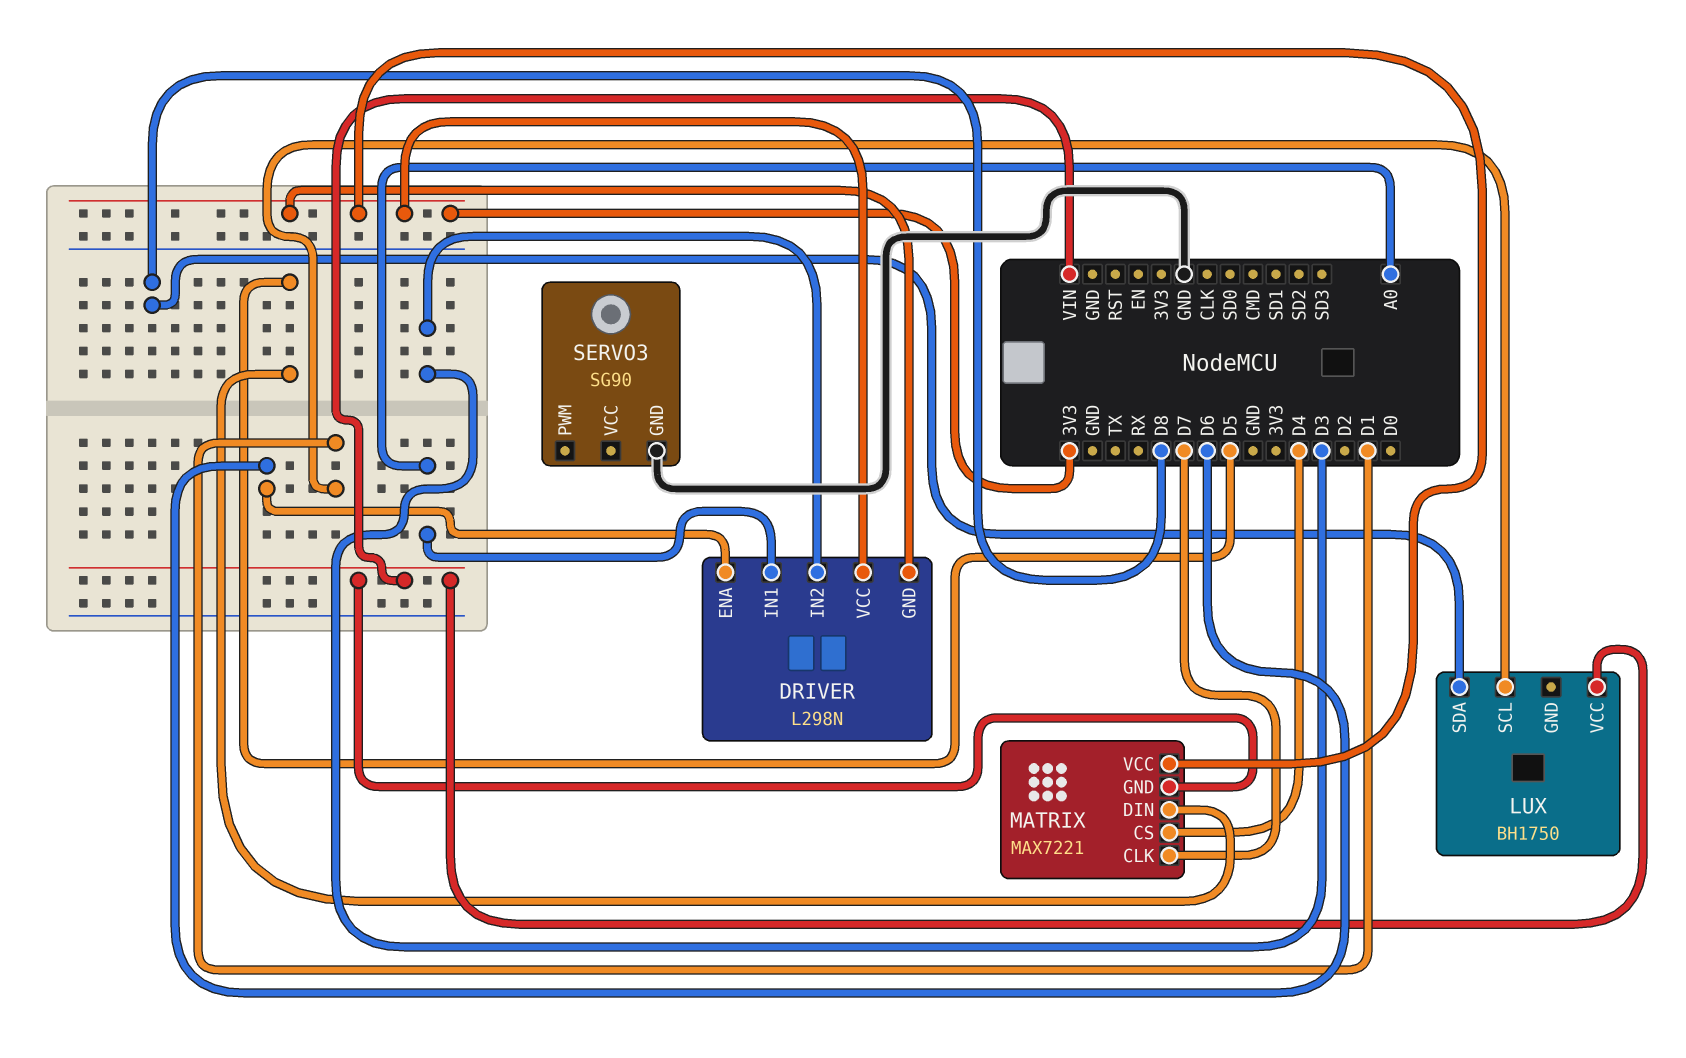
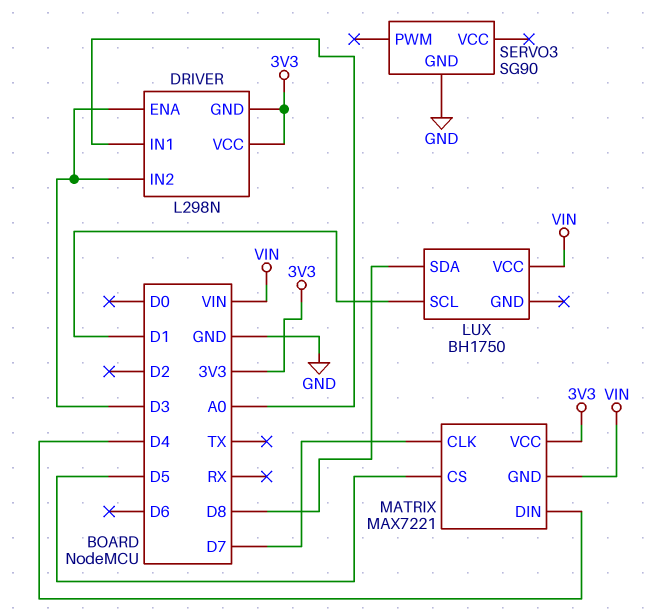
DRIVER pin ENA: D6 -> D3
MATRIX pin CS: D4 -> D5
MATRIX pin DIN: D5 -> D4

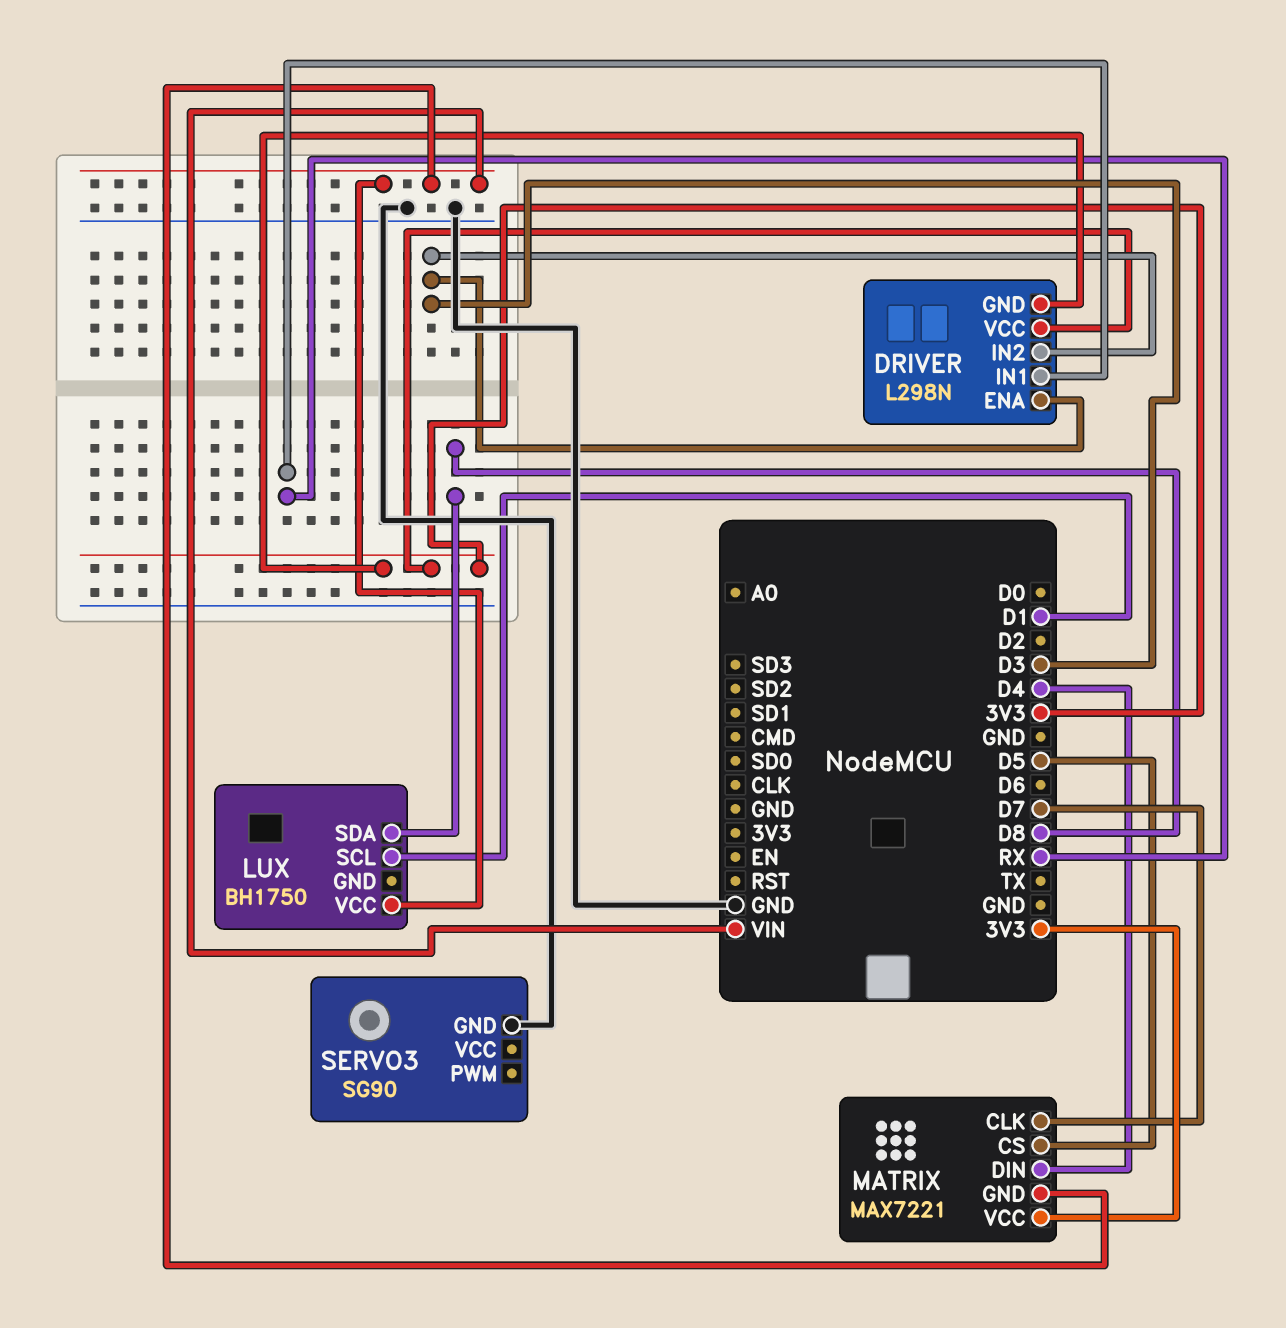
DRIVER pin IN1: A0 -> RX

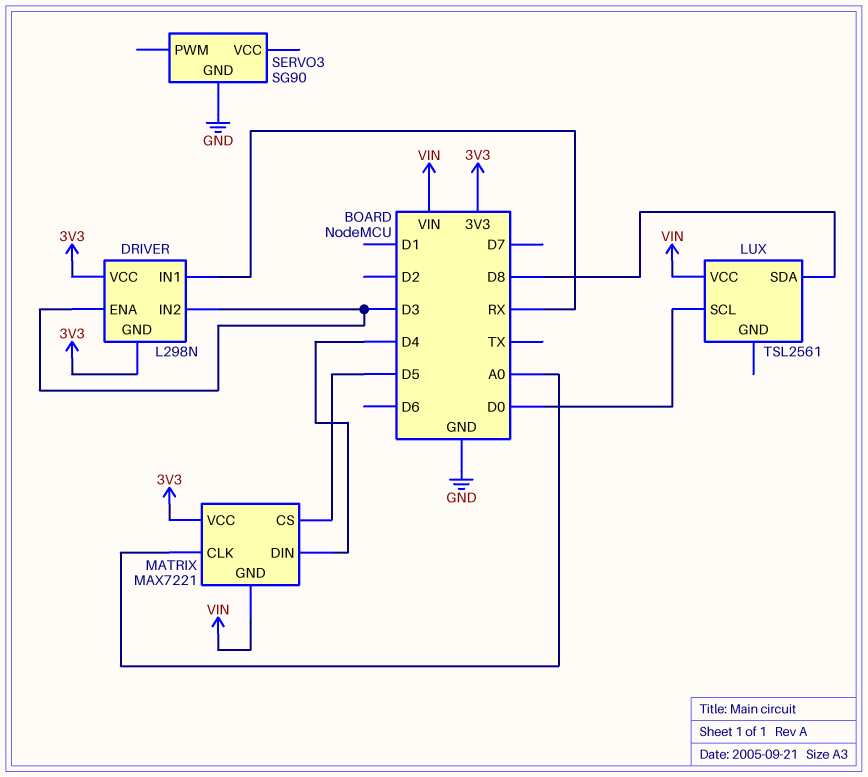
LUX: BH1750 -> TSL2561
LUX pin SCL: D1 -> D0
MATRIX pin CLK: D7 -> A0

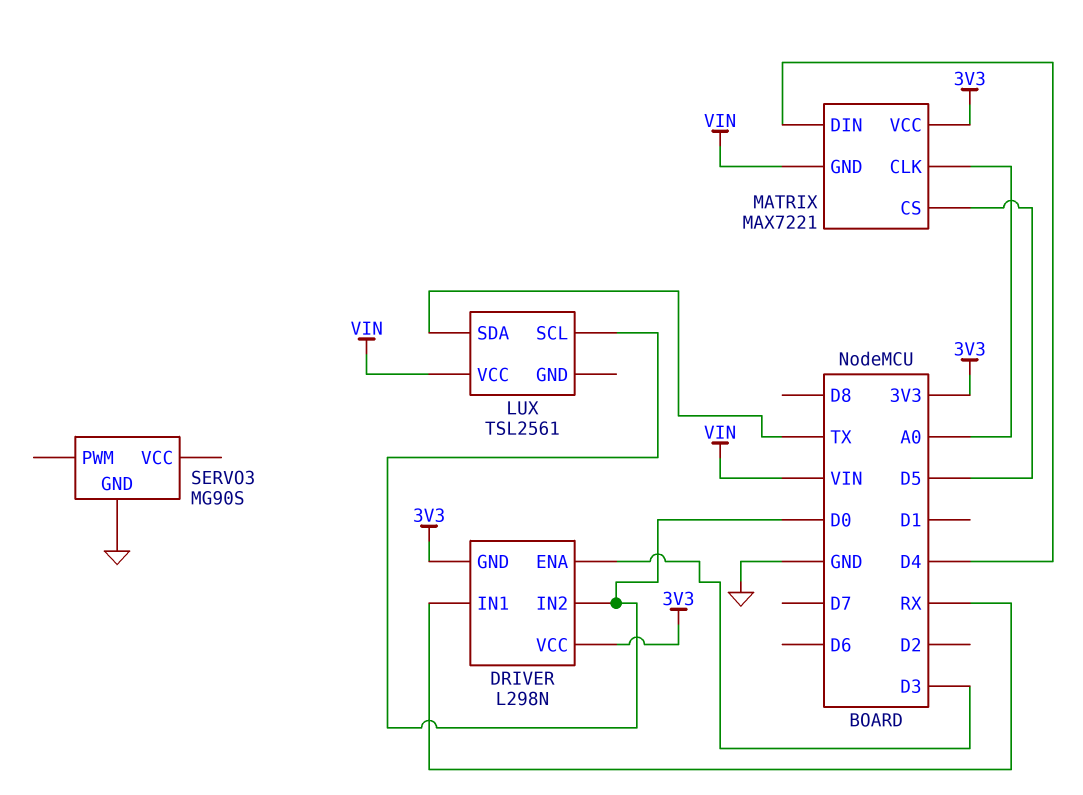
DRIVER pin IN2: D3 -> D0
LUX pin SDA: D8 -> TX
SERVO3: SG90 -> MG90S

